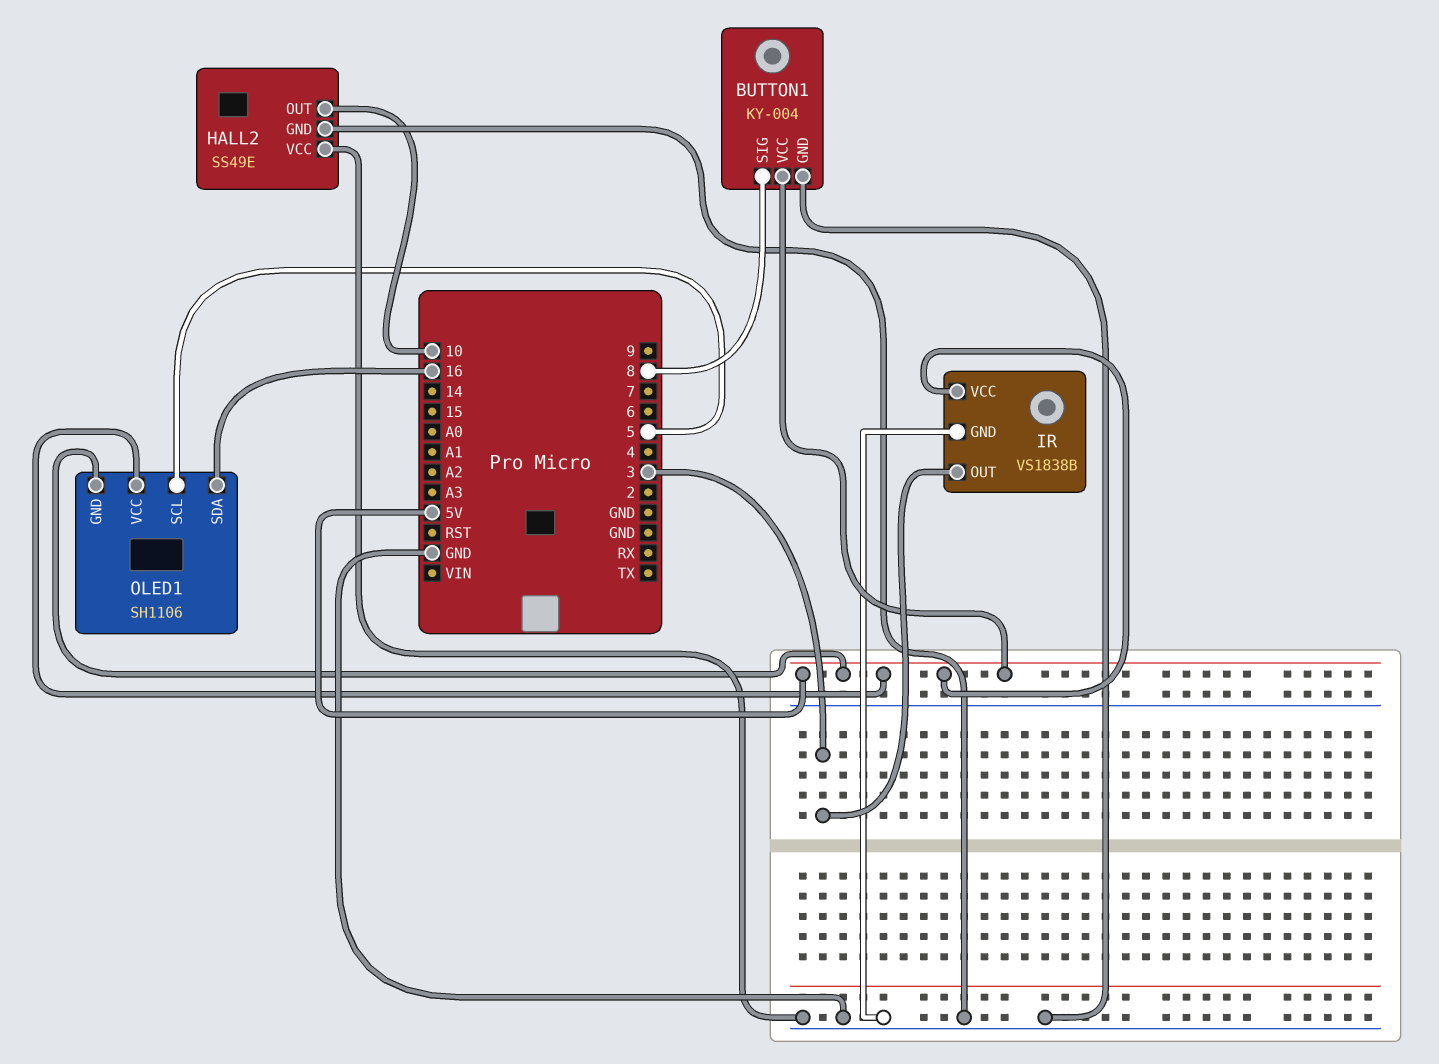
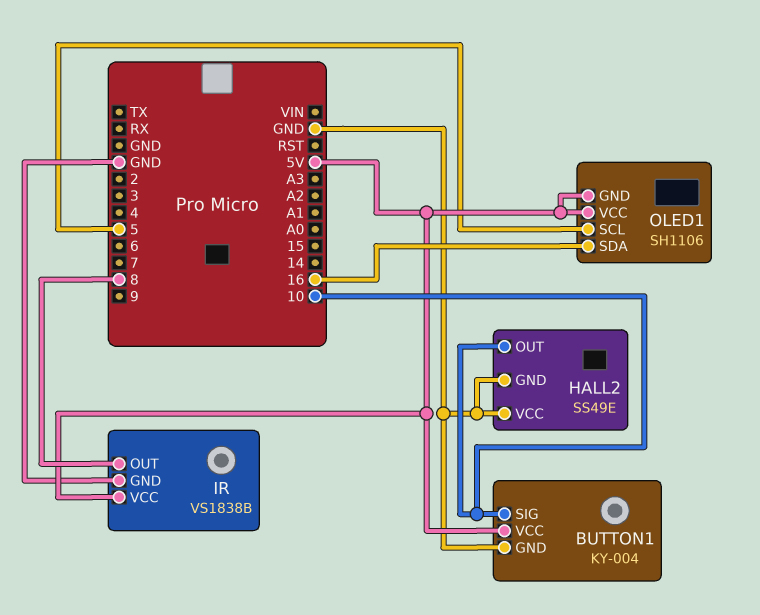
BUTTON1 pin SIG: 8 -> 10
IR pin OUT: 3 -> 8

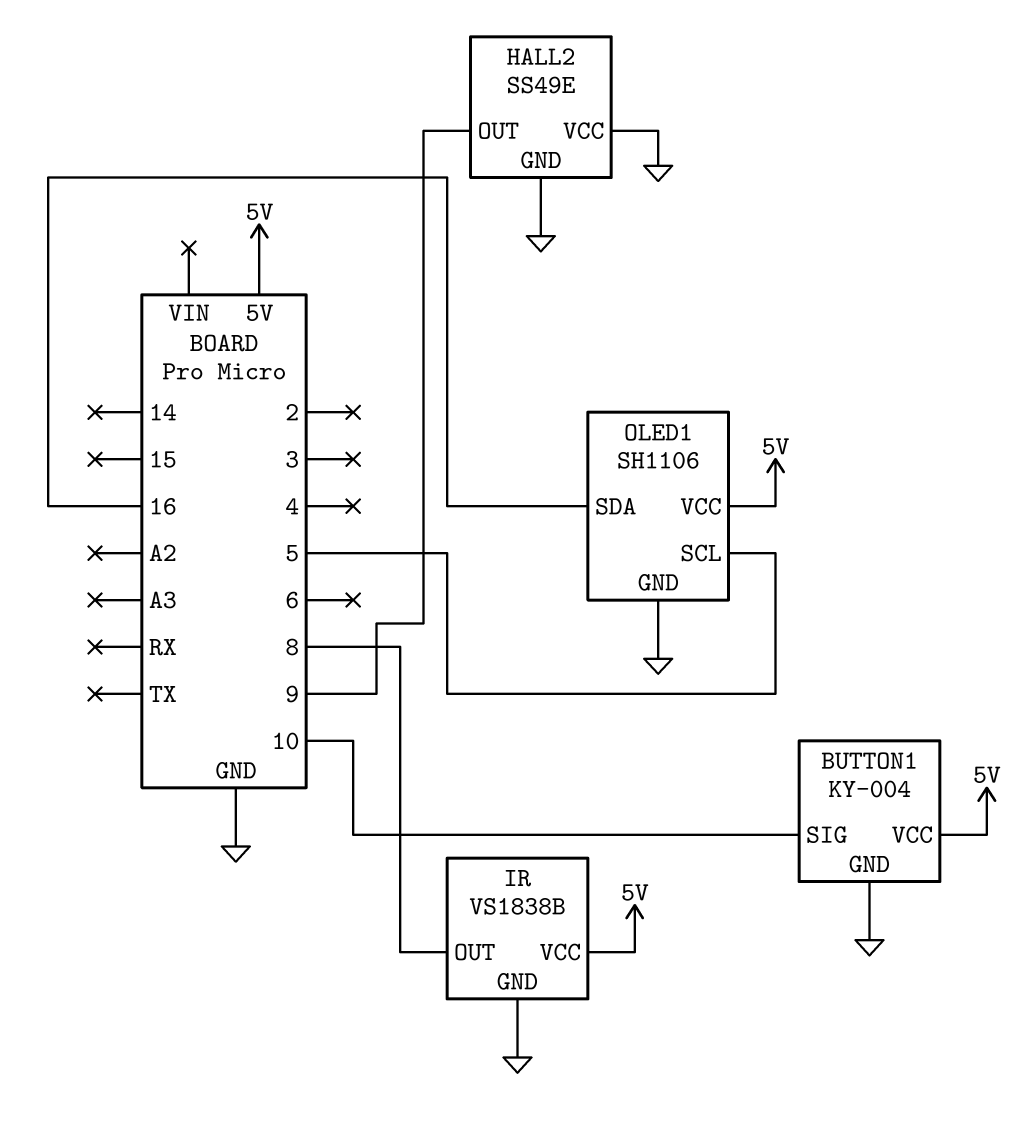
HALL2 pin OUT: 10 -> 9
OLED1 pin GND: 5V -> GND

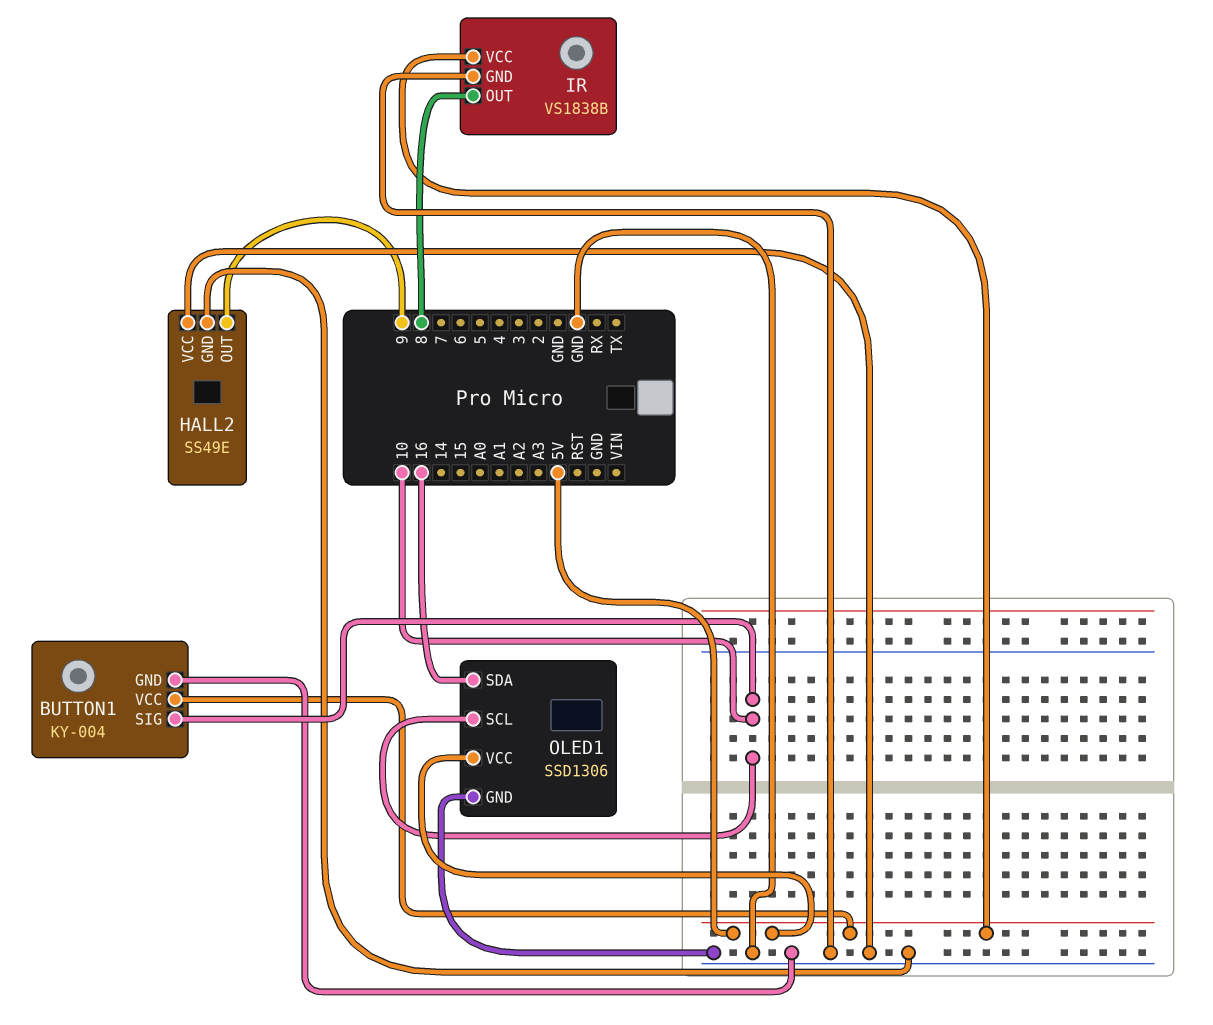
OLED1: SH1106 -> SSD1306
OLED1 pin SCL: 5 -> 10

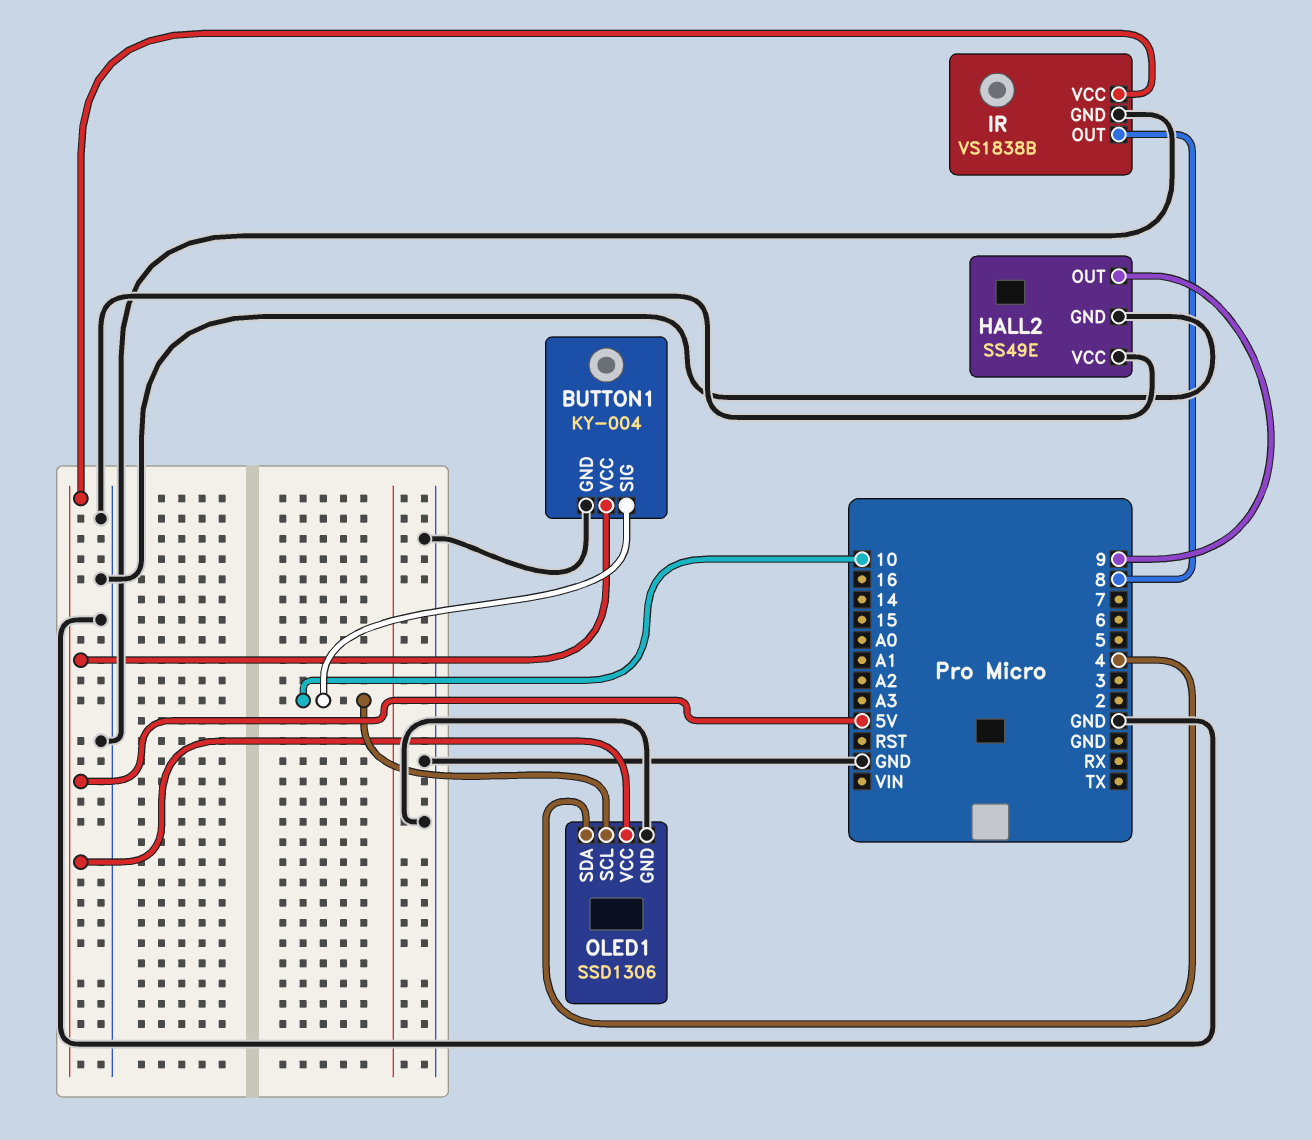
OLED1 pin SDA: 16 -> 4

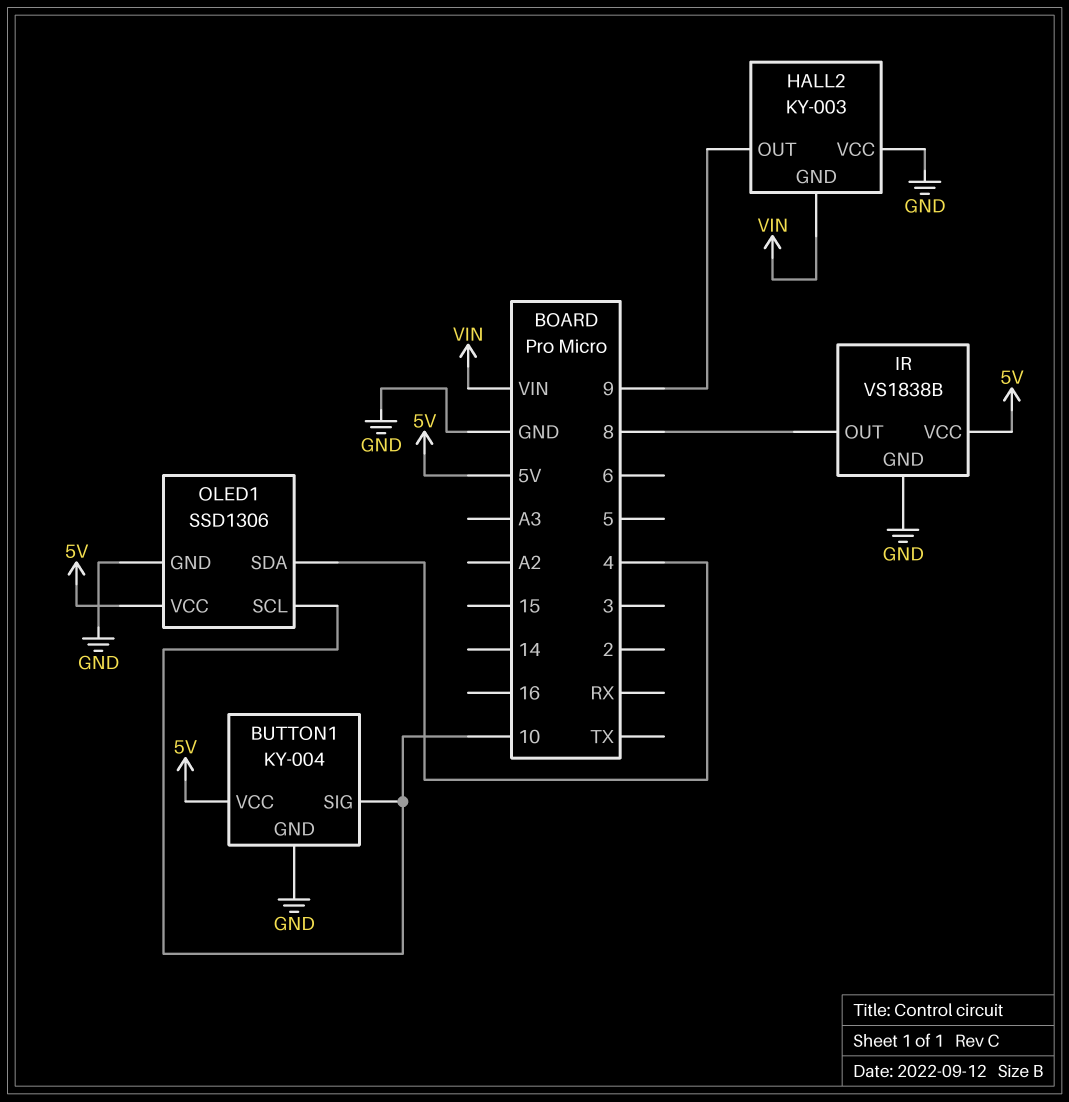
HALL2: SS49E -> KY-003
HALL2 pin GND: GND -> VIN

